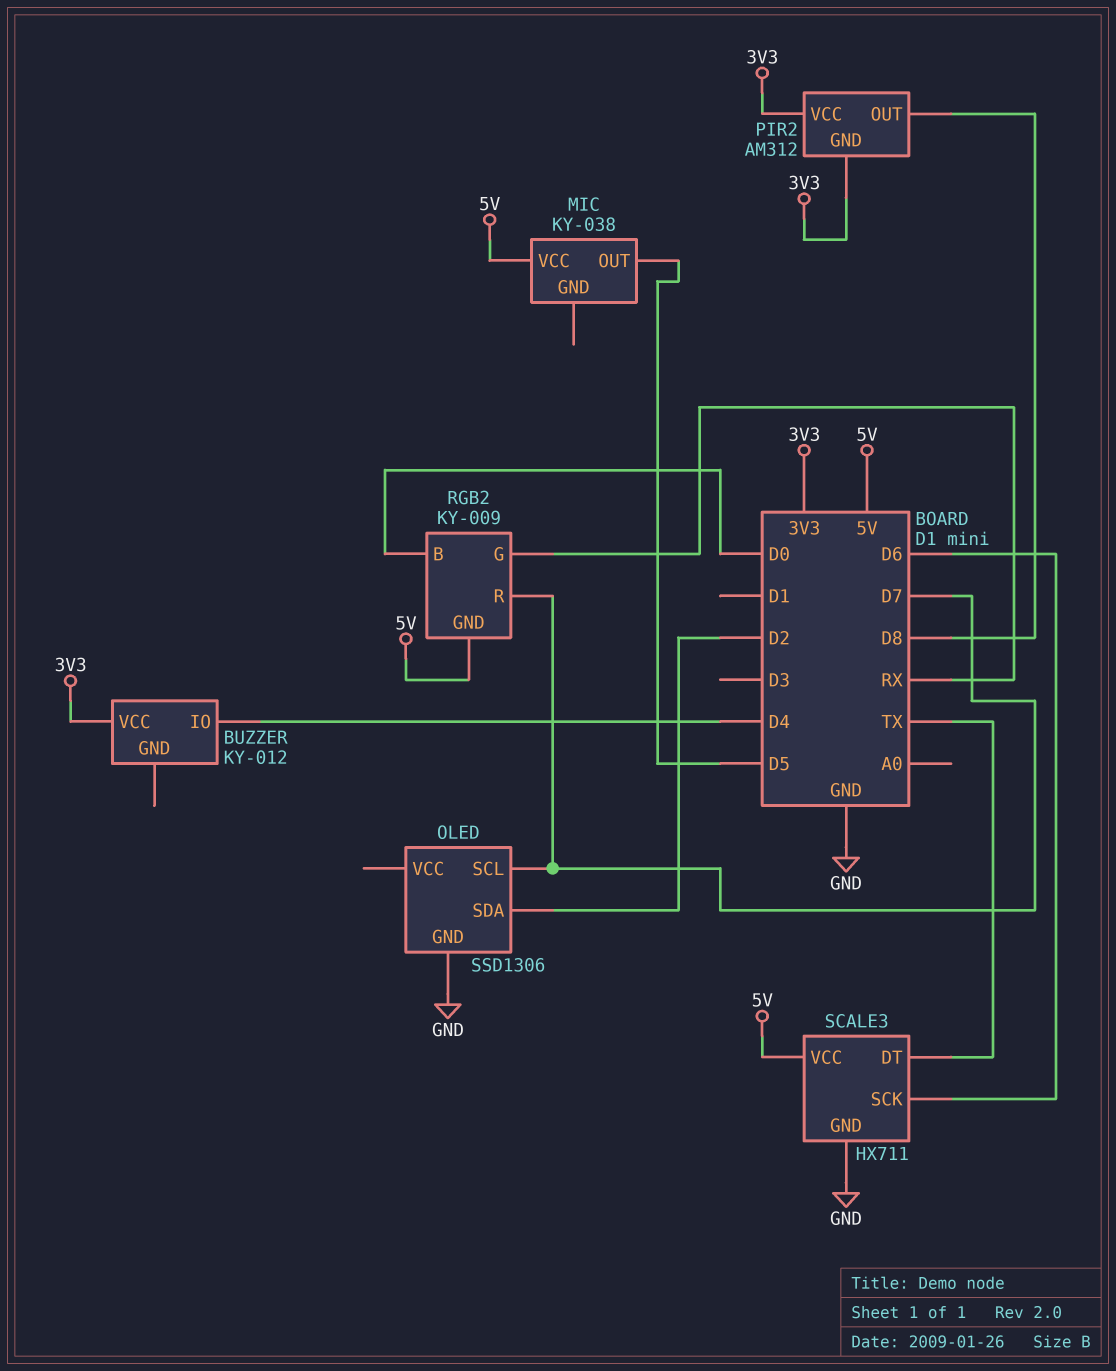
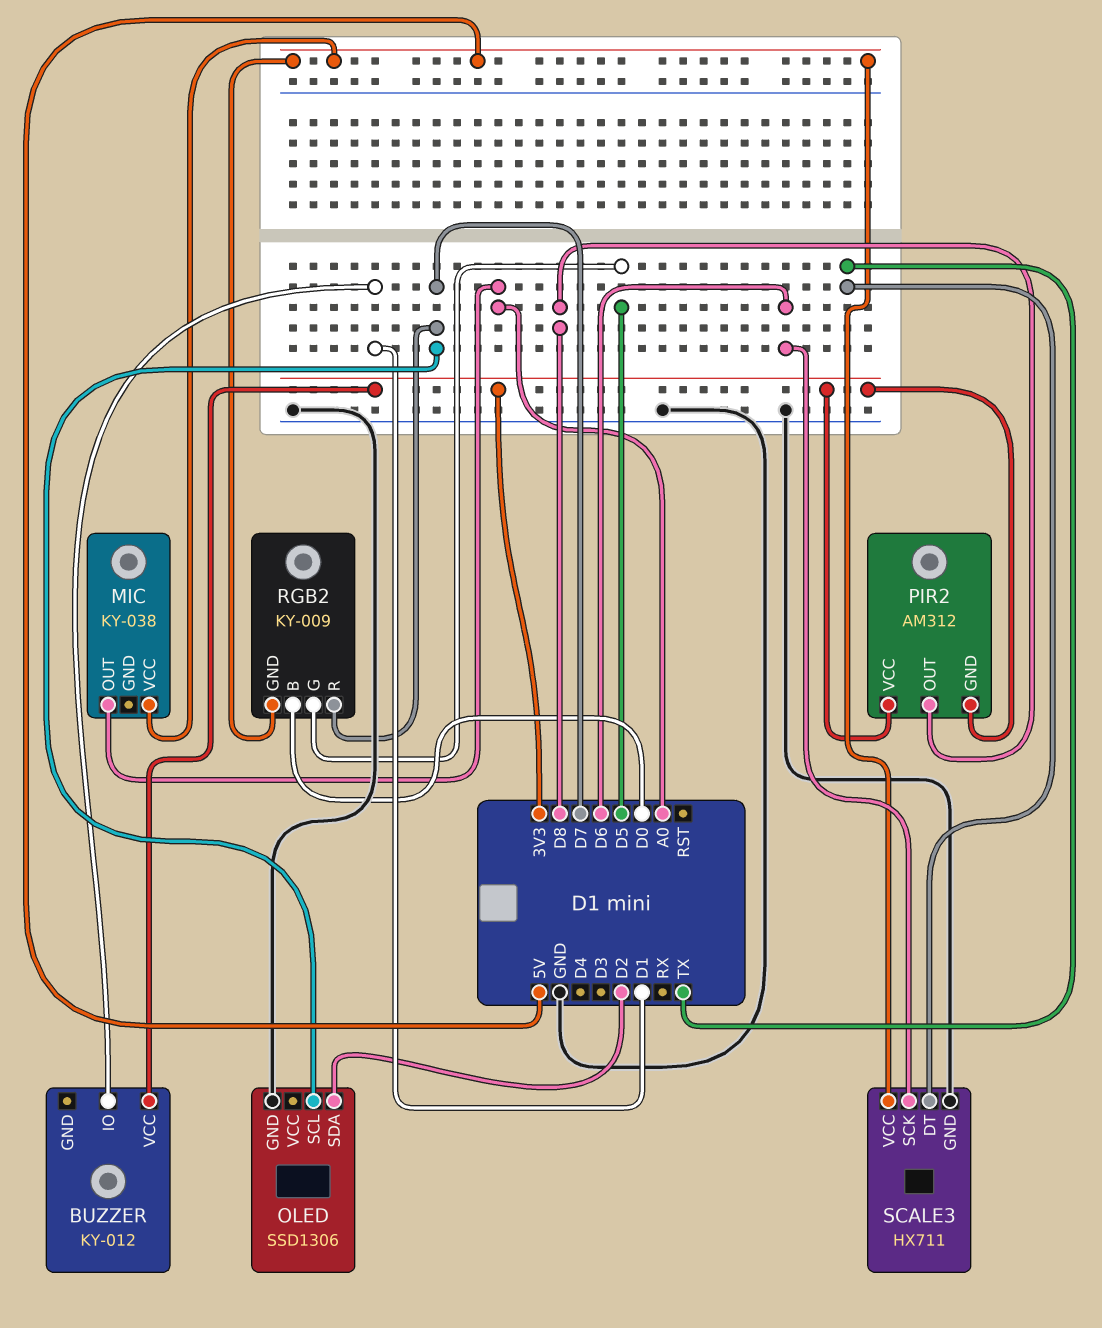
BUZZER pin IO: D4 -> D1
MIC pin OUT: D5 -> A0
RGB2 pin G: RX -> D5

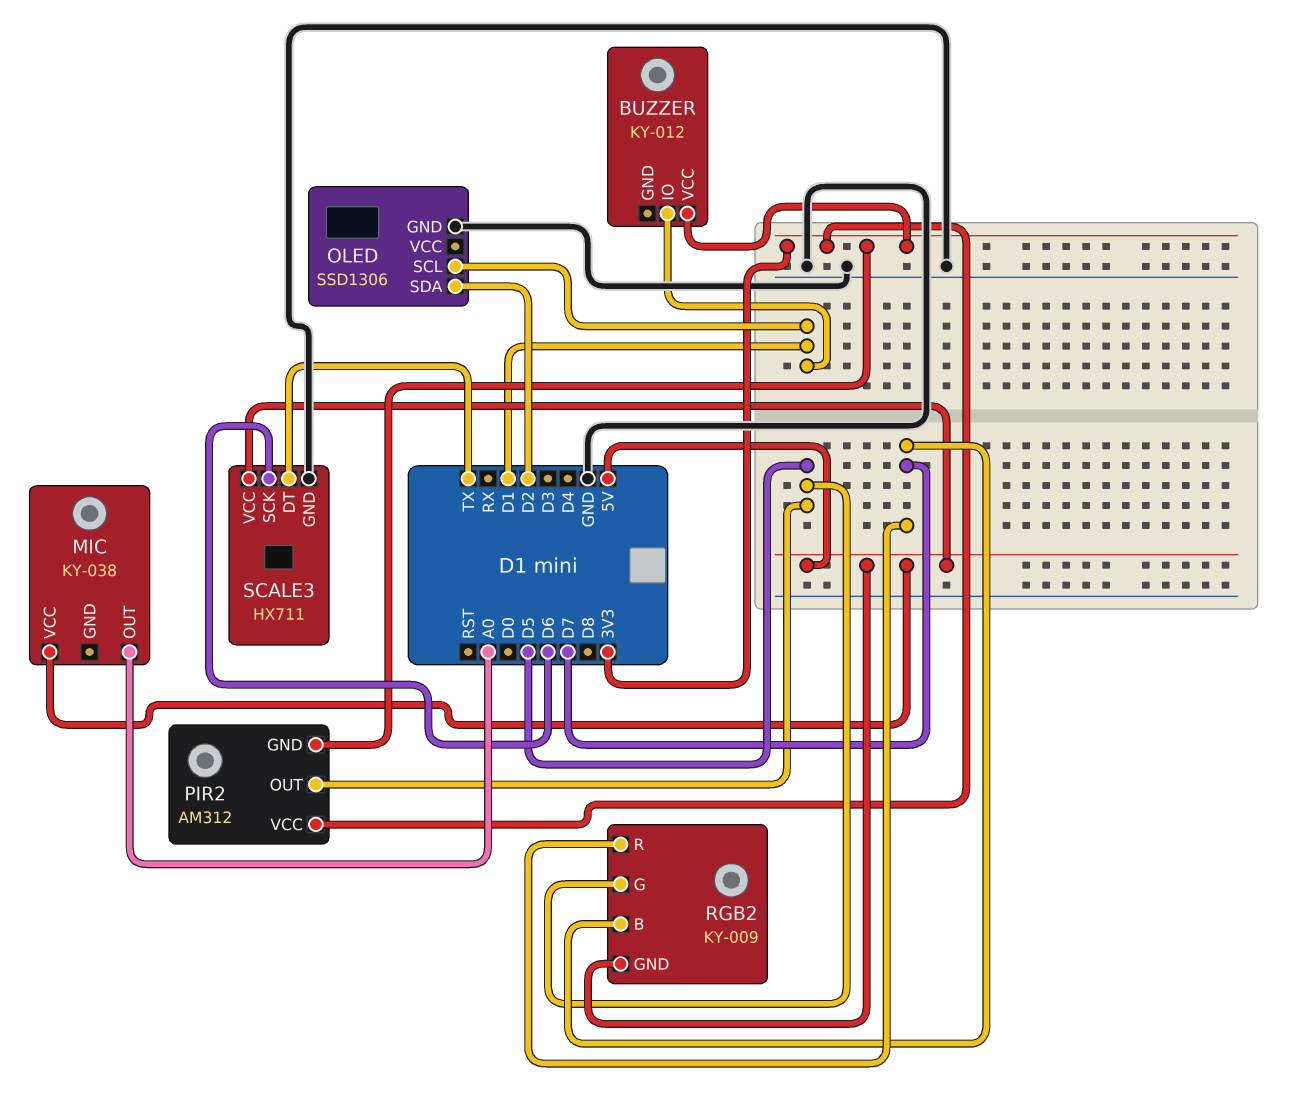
OLED pin SCL: D7 -> D1
PIR2 pin OUT: D8 -> D5
RGB2 pin B: D0 -> D7

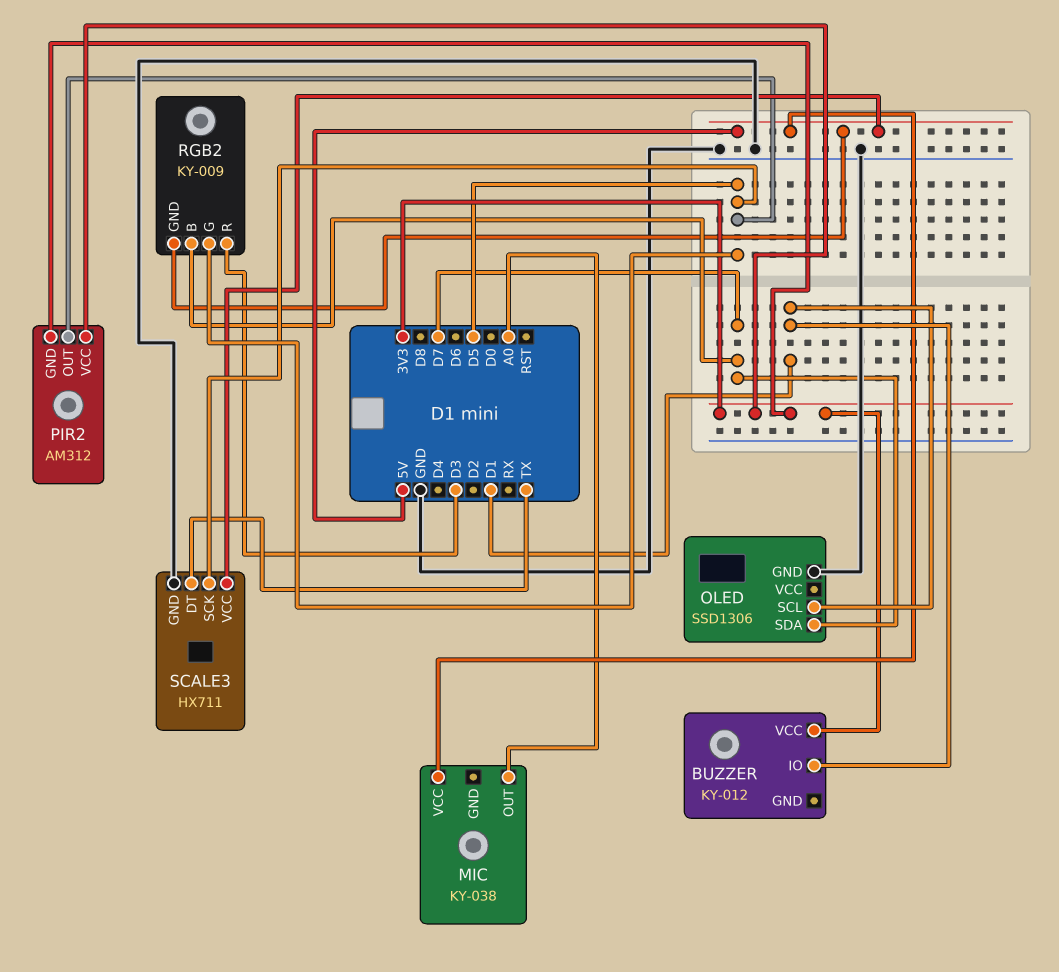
OLED pin SDA: D2 -> D7
RGB2 pin R: D7 -> D3
SCALE3 pin SCK: D6 -> D5

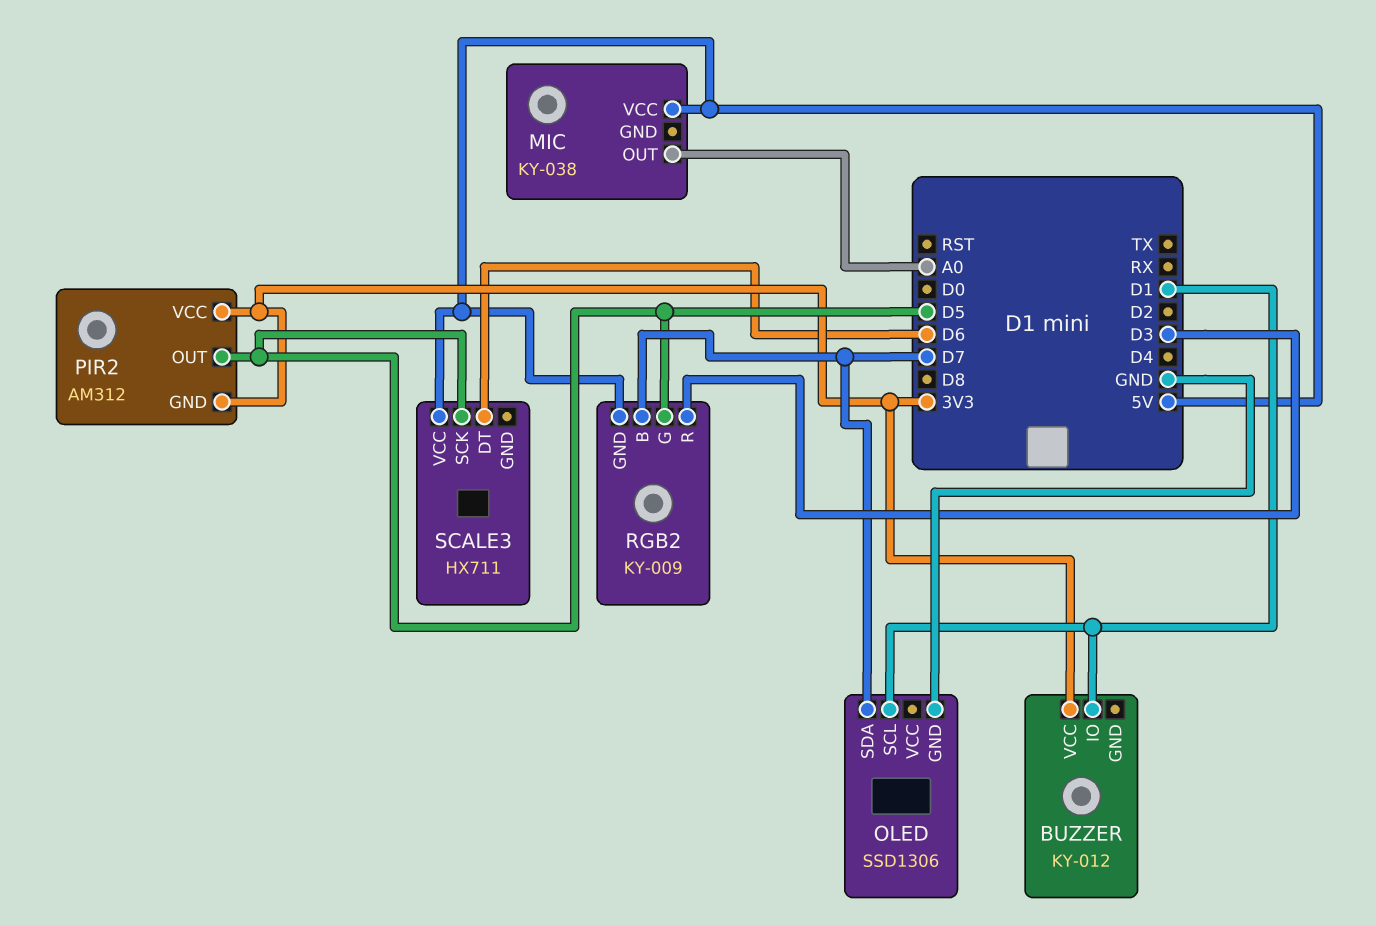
SCALE3 pin DT: TX -> D6
SCALE3 pin GND: GND -> none

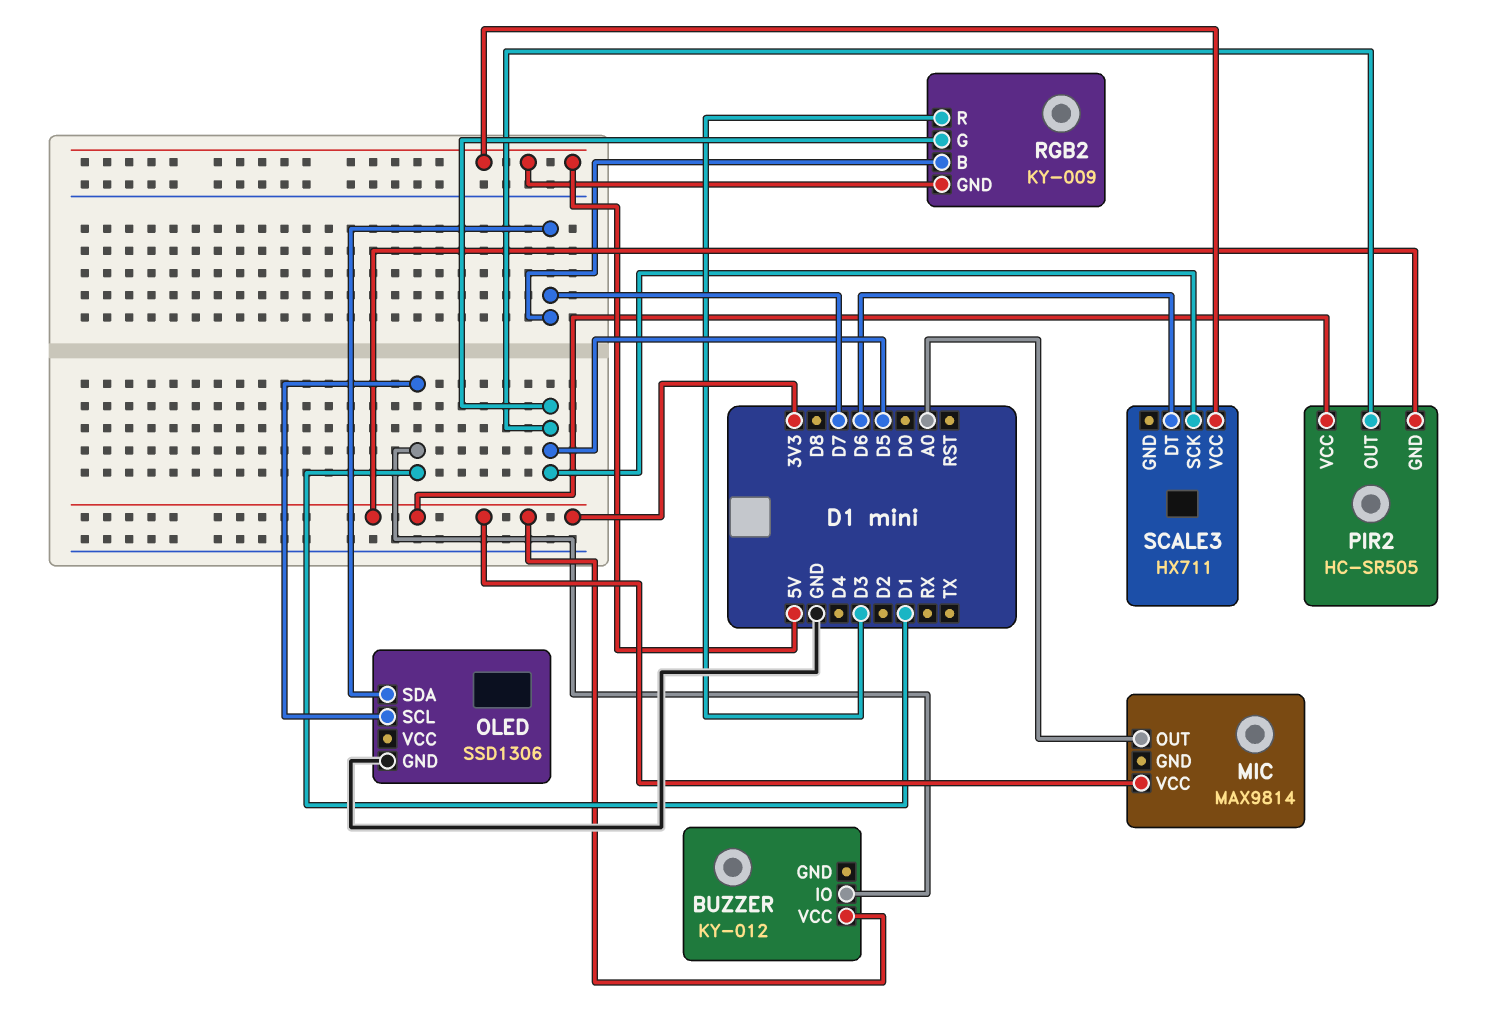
MIC: KY-038 -> MAX9814
MIC pin VCC: 5V -> 3V3
PIR2: AM312 -> HC-SR505

